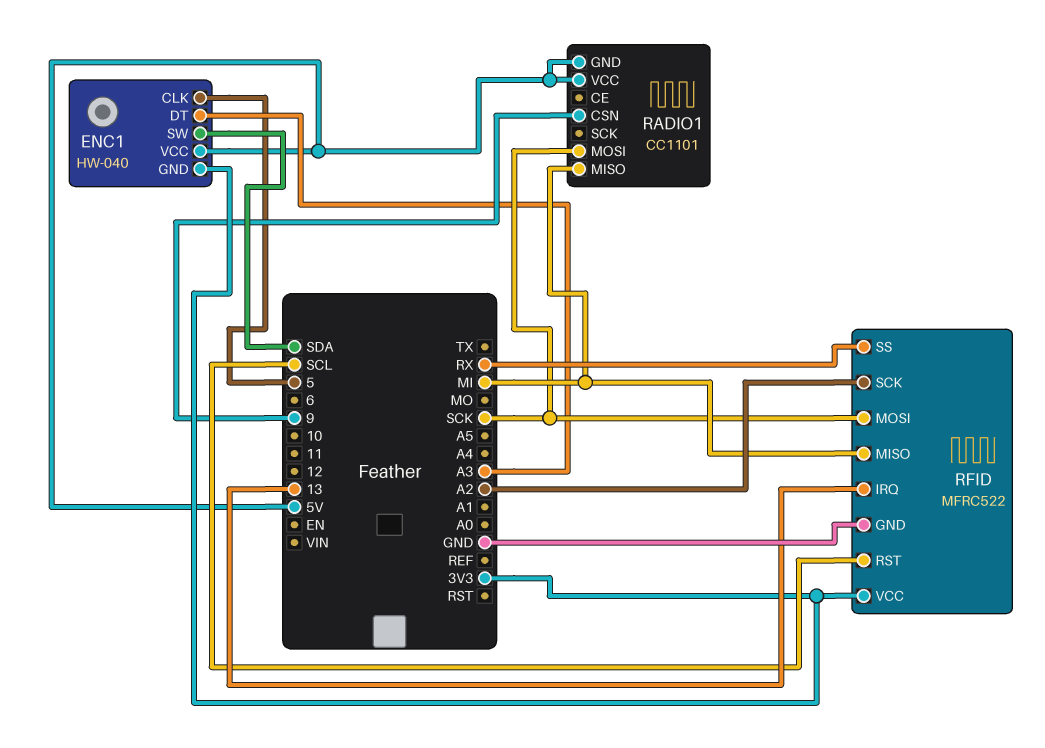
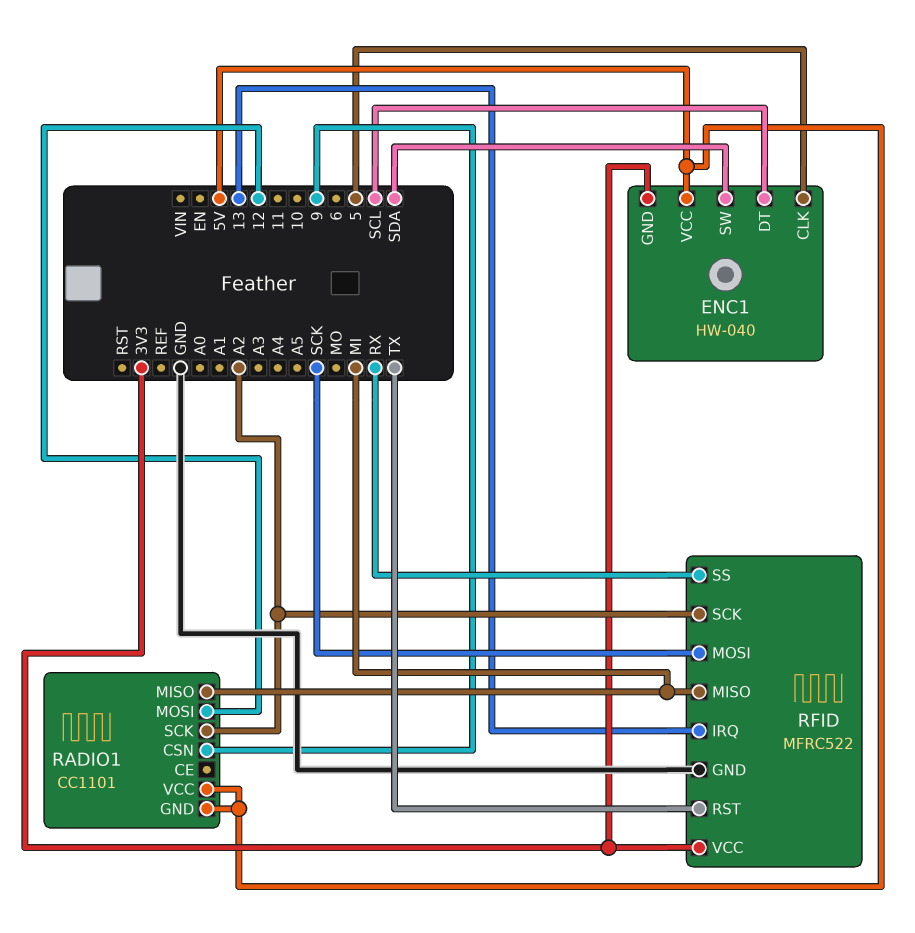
ENC1 pin DT: A3 -> SCL
RADIO1 pin MOSI: SCK -> 12
RADIO1 pin SCK: none -> A2
RFID pin RST: SCL -> TX

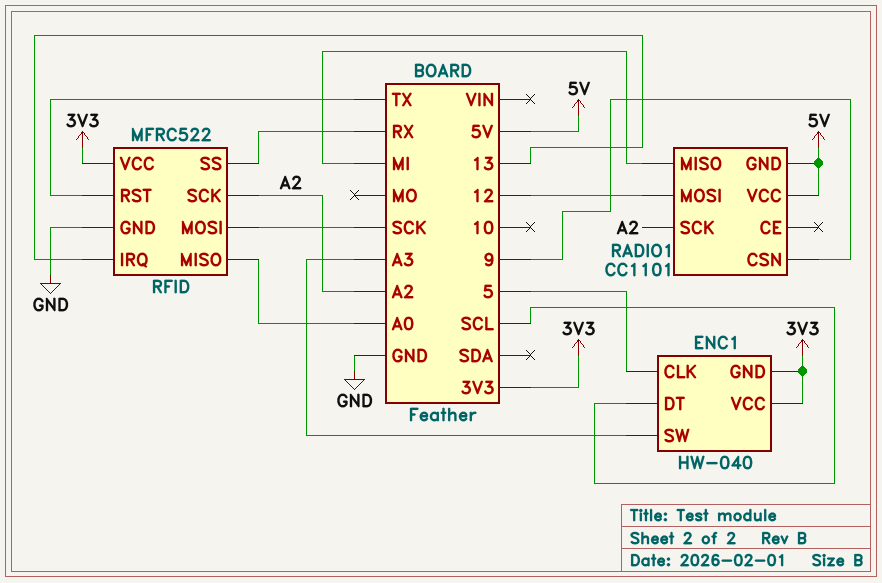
ENC1 pin SW: SDA -> A3
ENC1 pin VCC: 5V -> 3V3
RFID pin MISO: MI -> A0

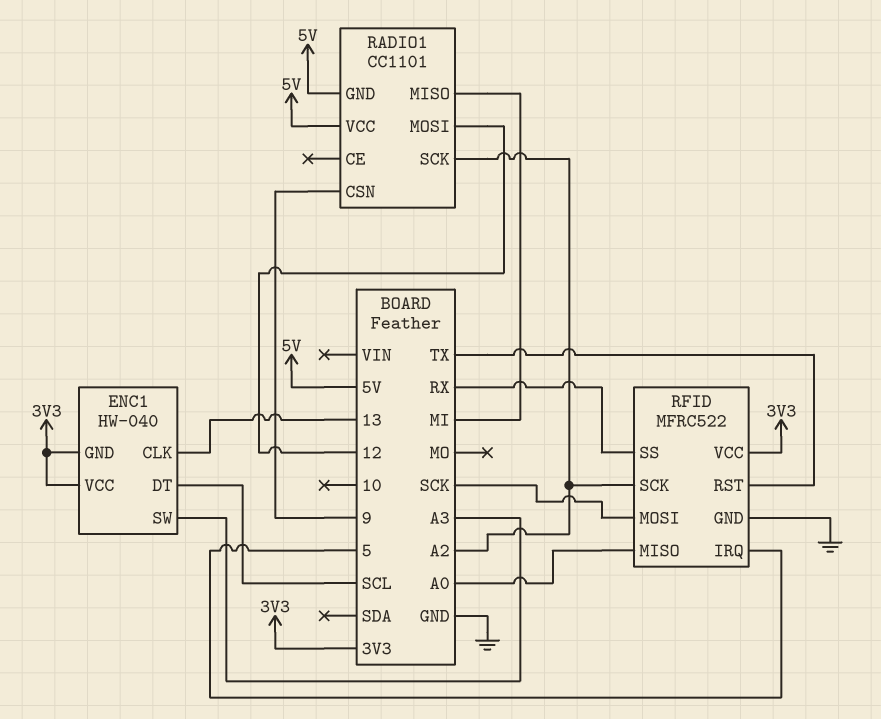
ENC1 pin CLK: 5 -> 13
RFID pin IRQ: 13 -> 5

